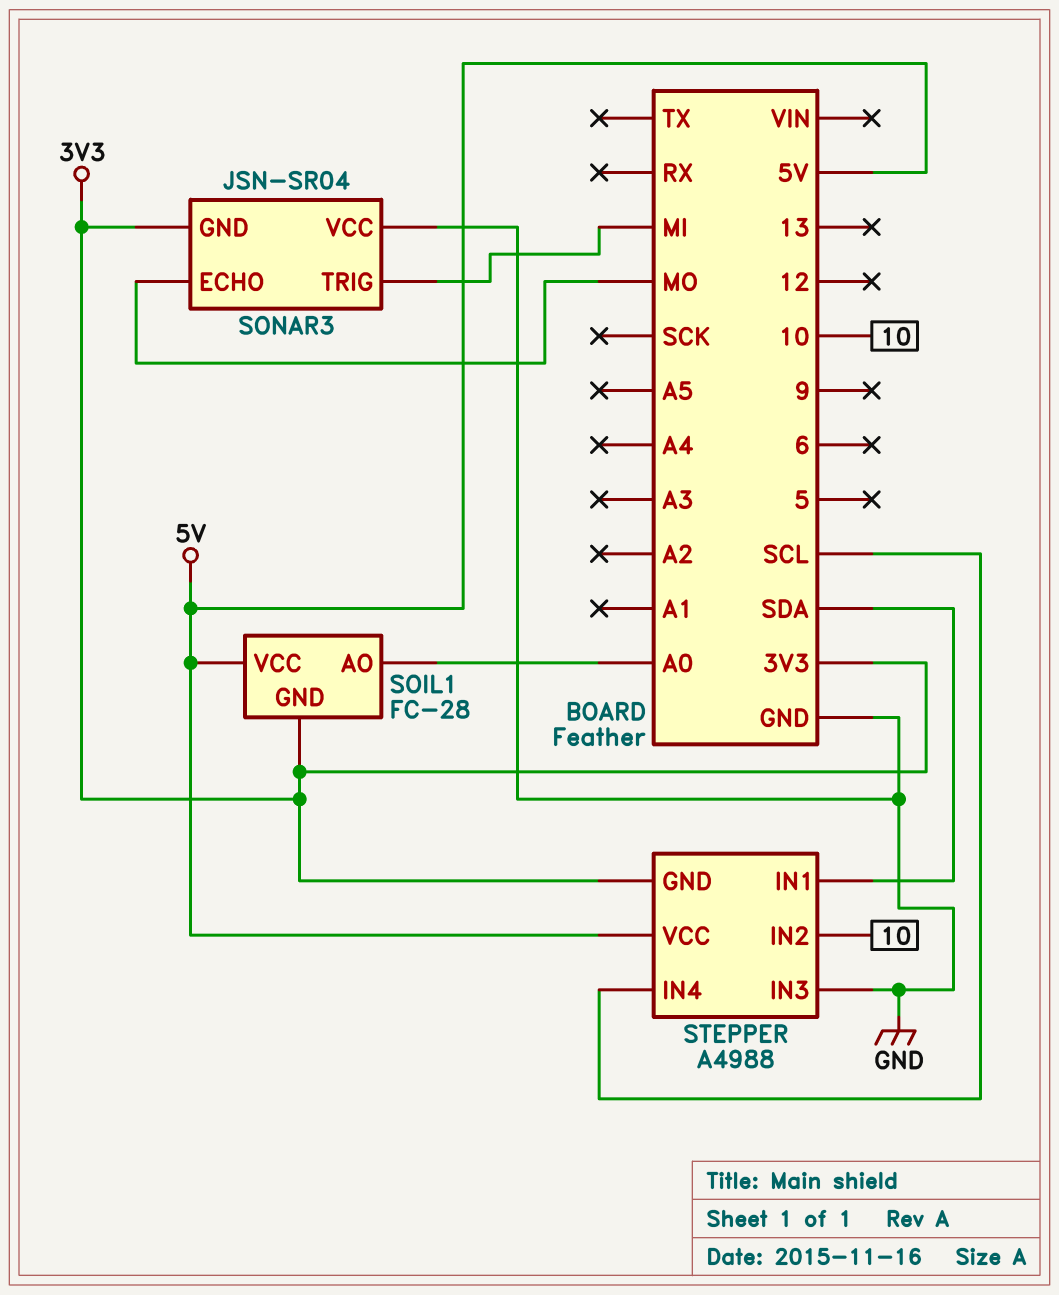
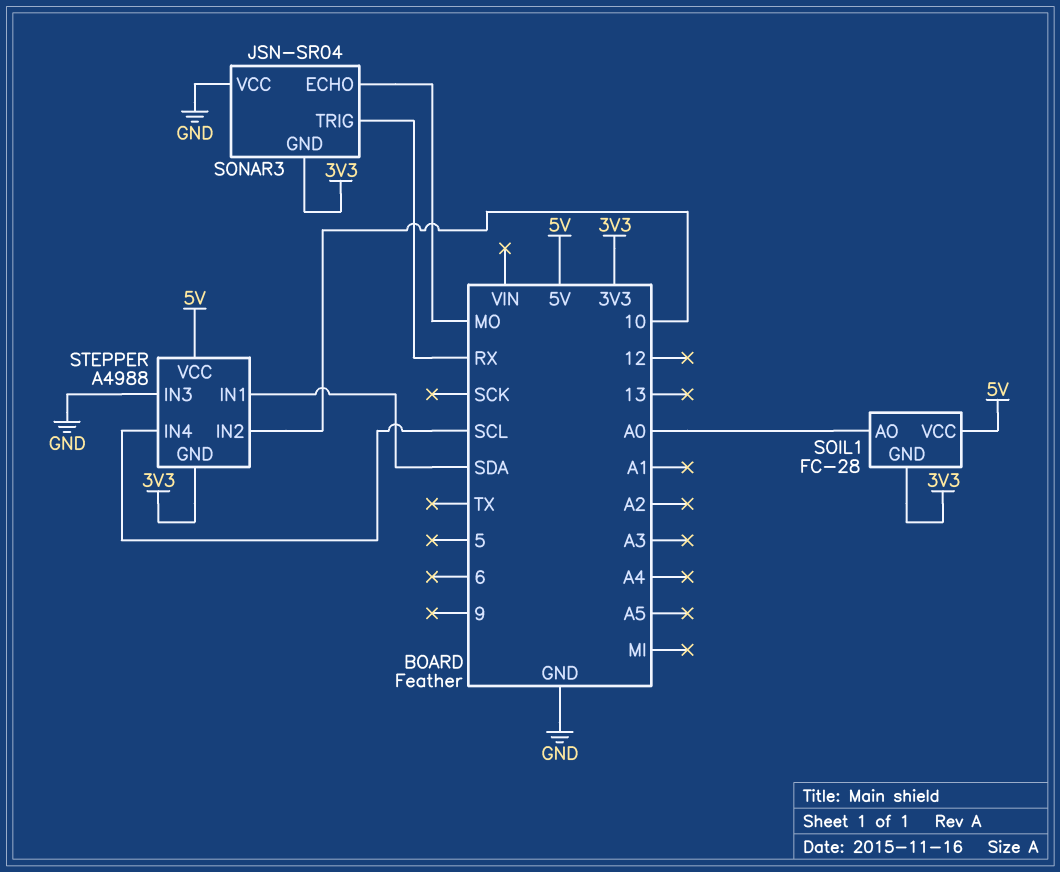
SONAR3 pin TRIG: MI -> RX

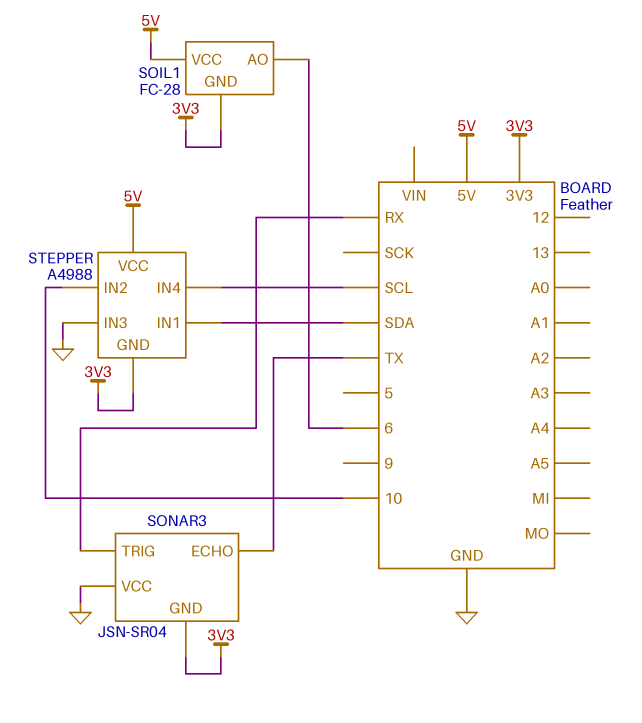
SOIL1 pin AO: A0 -> 6
SONAR3 pin ECHO: MO -> TX

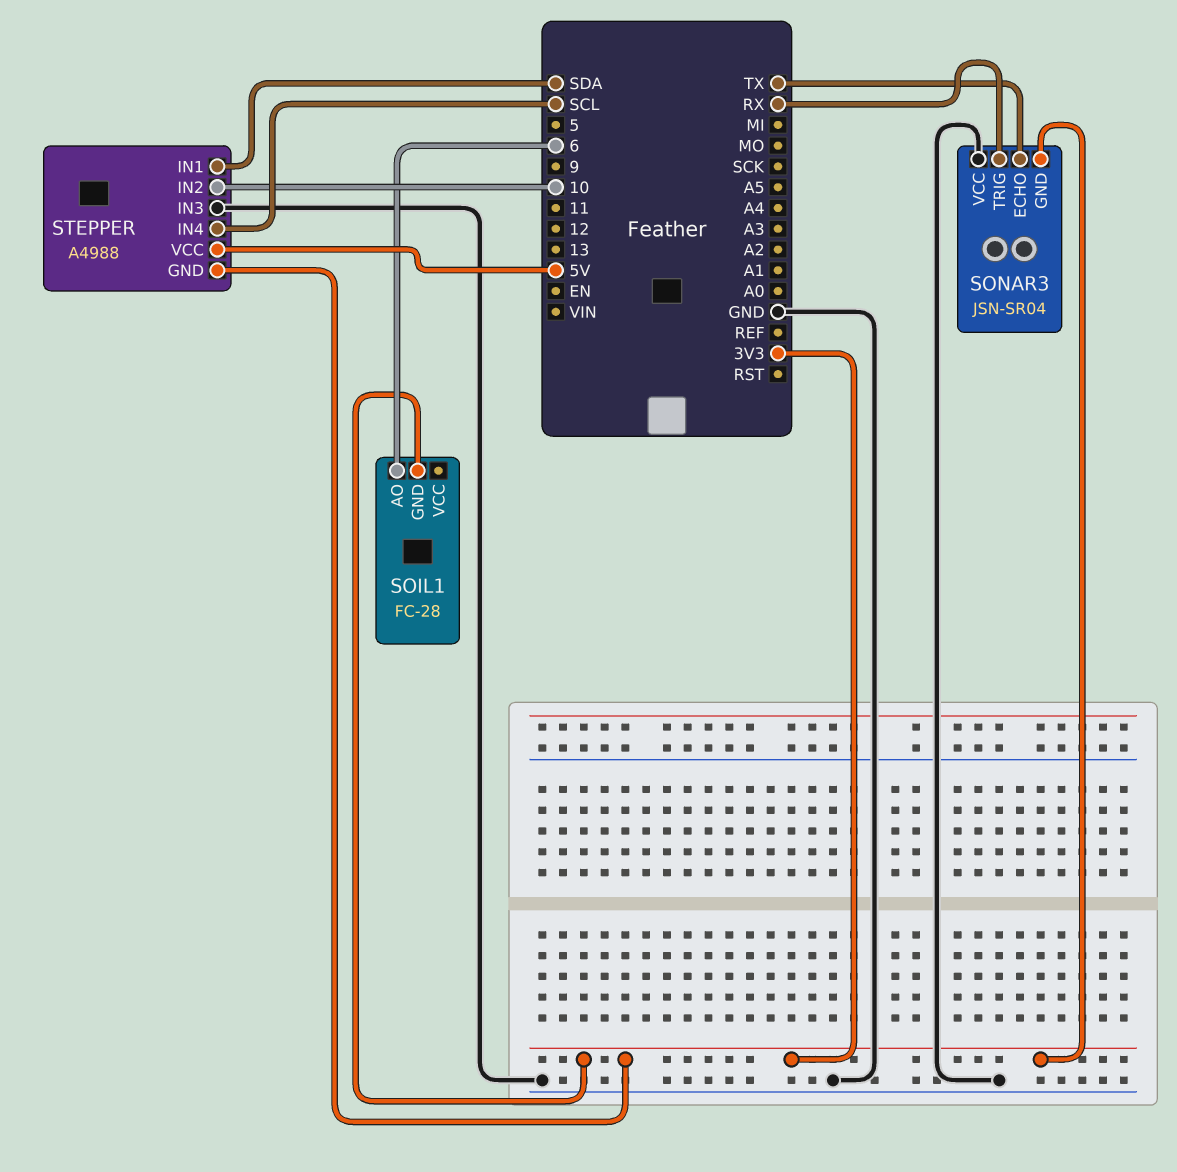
SOIL1 pin VCC: 5V -> none

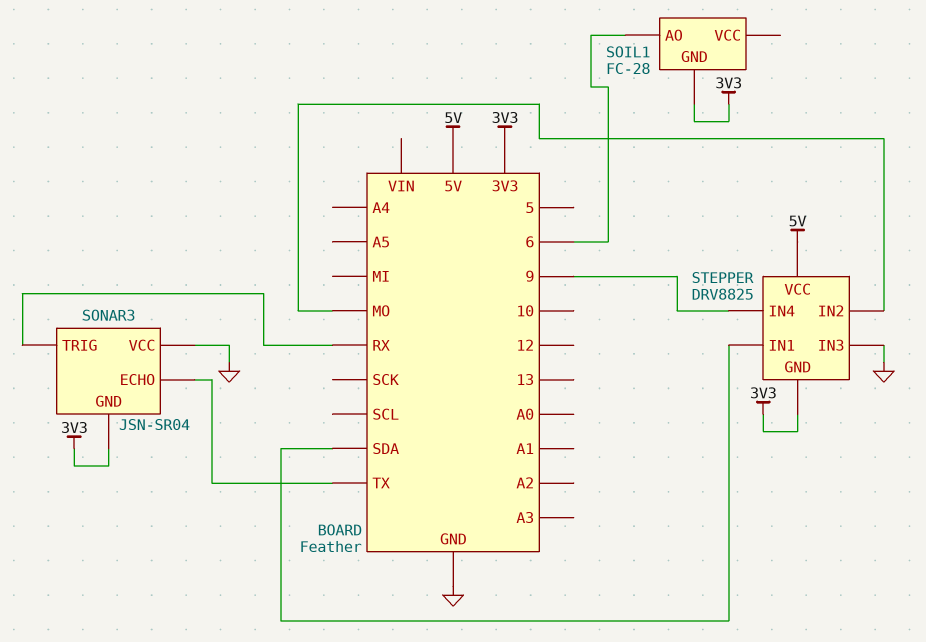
STEPPER: A4988 -> DRV8825
STEPPER pin IN2: 10 -> MO
STEPPER pin IN4: SCL -> 9

